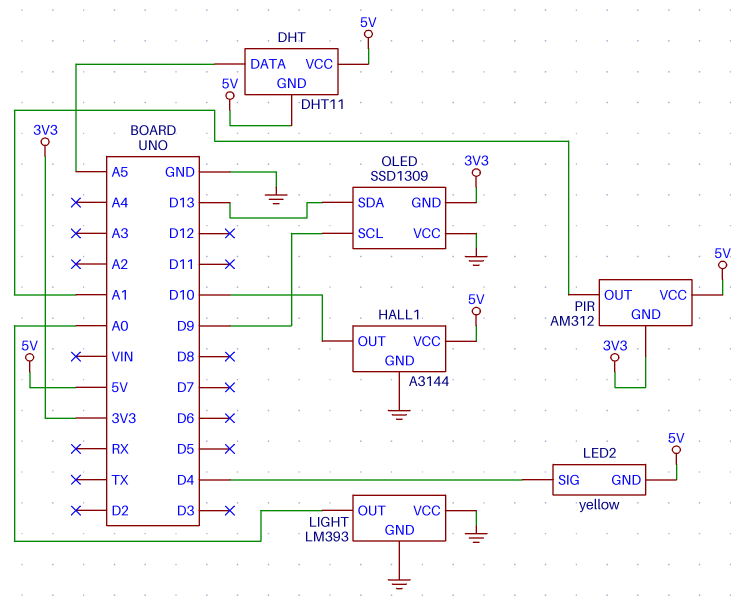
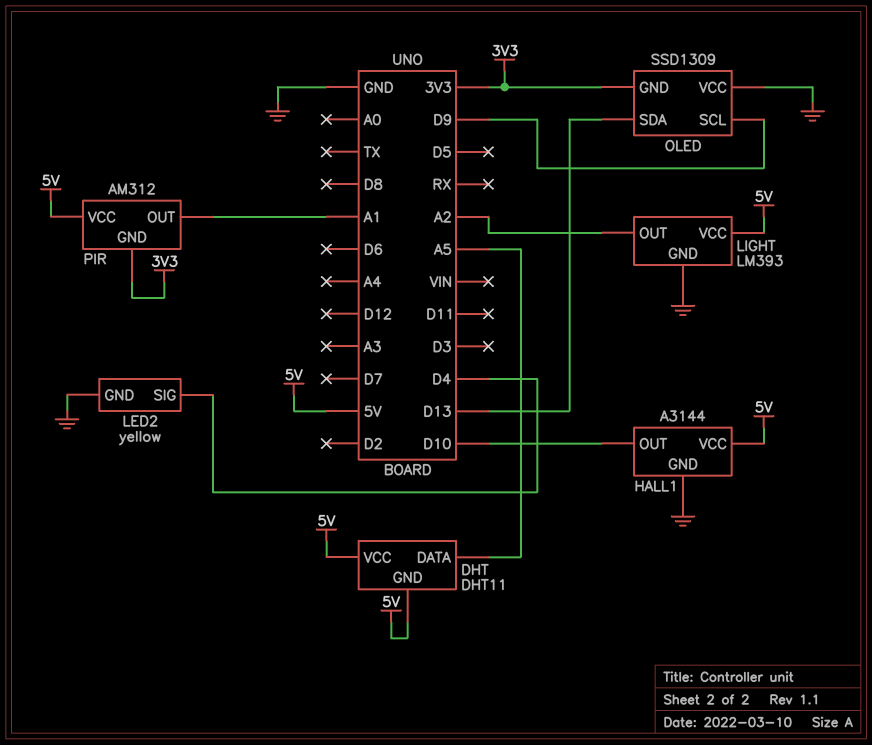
LED2 pin GND: 5V -> GND
LIGHT pin OUT: A0 -> A2
LIGHT pin VCC: GND -> 5V

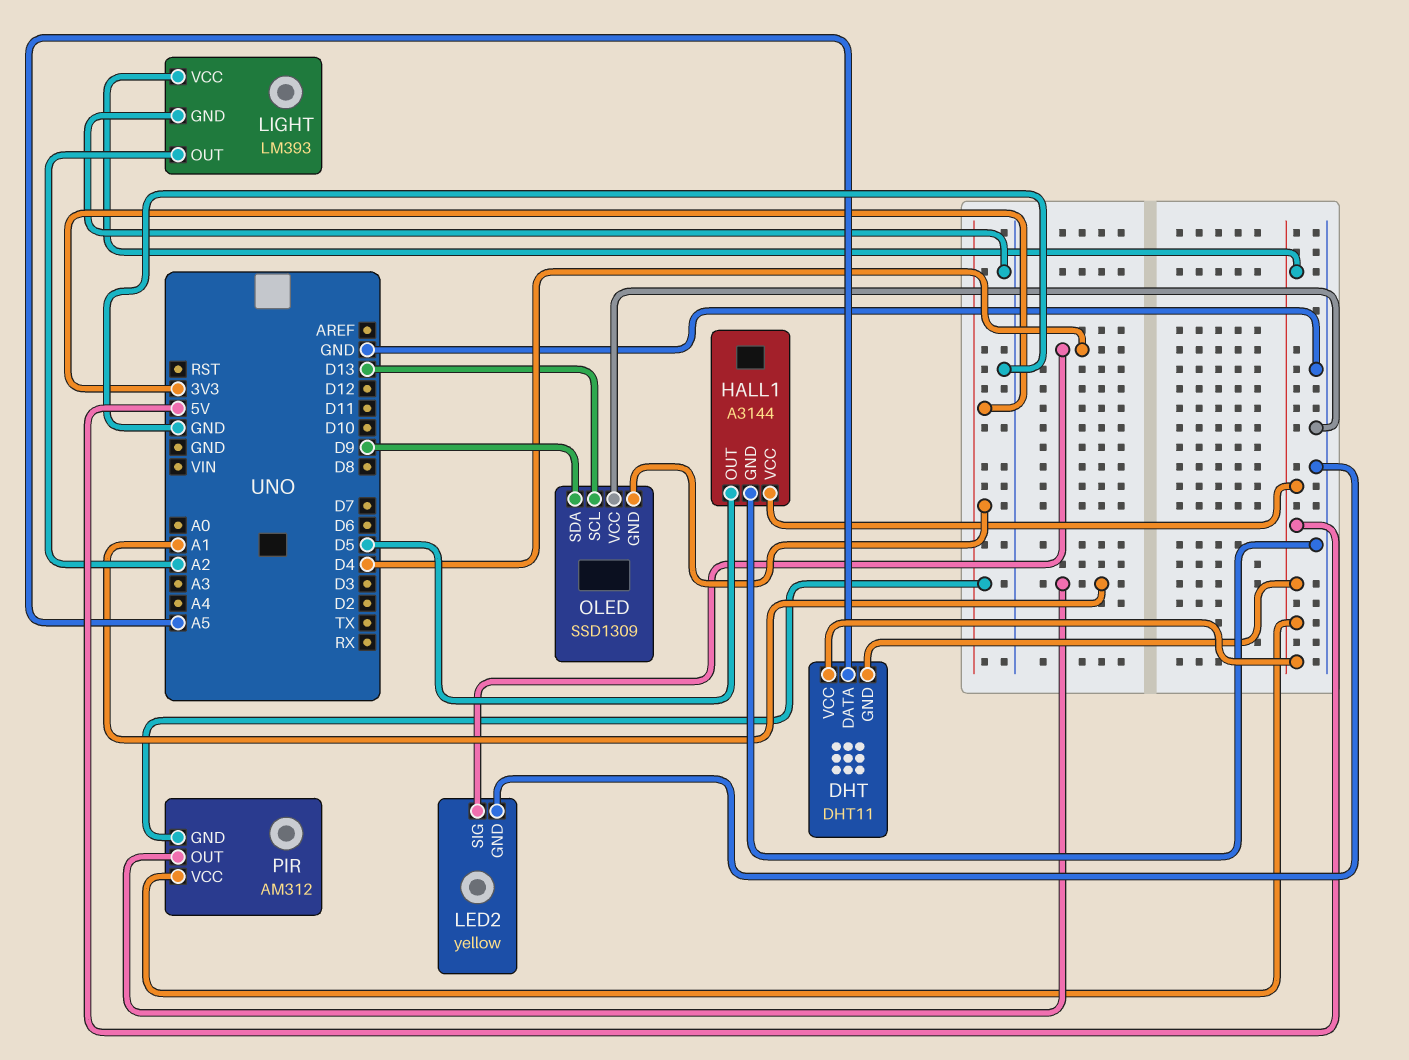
HALL1 pin OUT: D10 -> D5
OLED pin SCL: D9 -> D13
OLED pin SDA: D13 -> D9

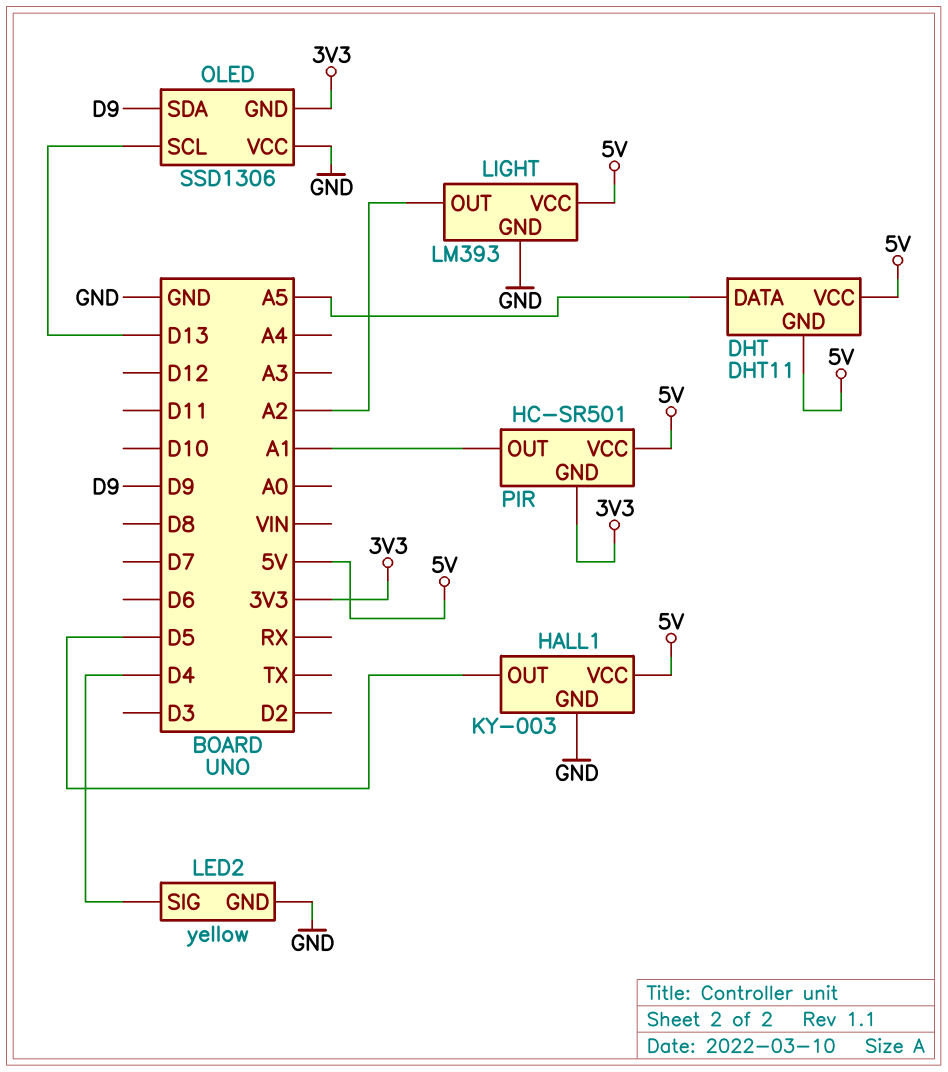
HALL1: A3144 -> KY-003
OLED: SSD1309 -> SSD1306
PIR: AM312 -> HC-SR501

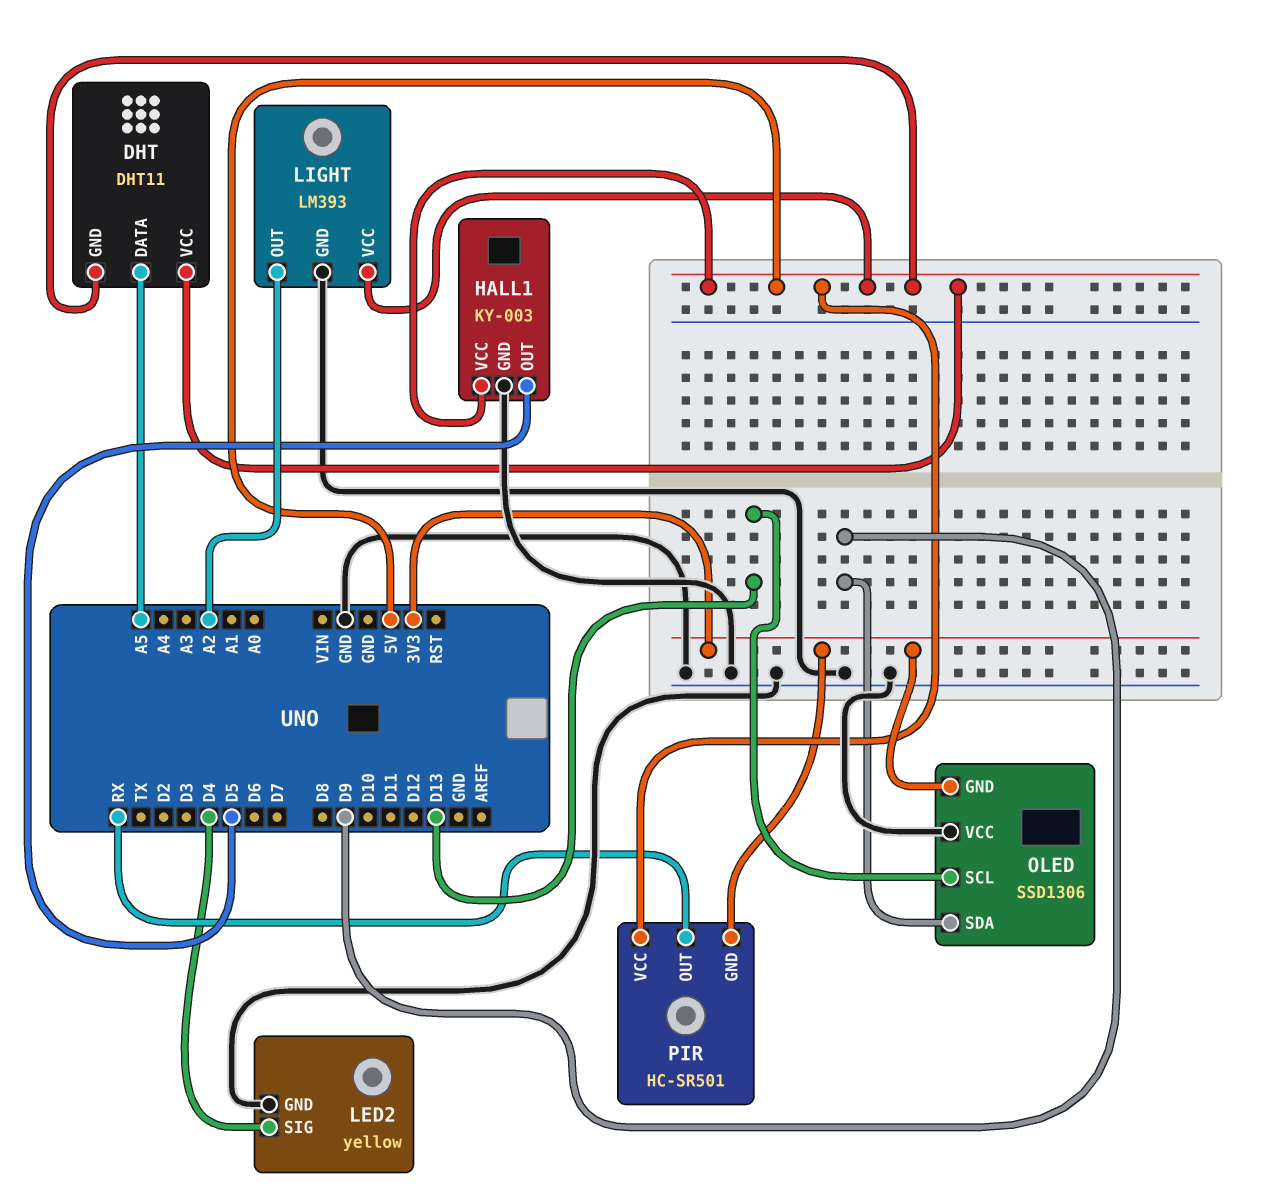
PIR pin OUT: A1 -> RX

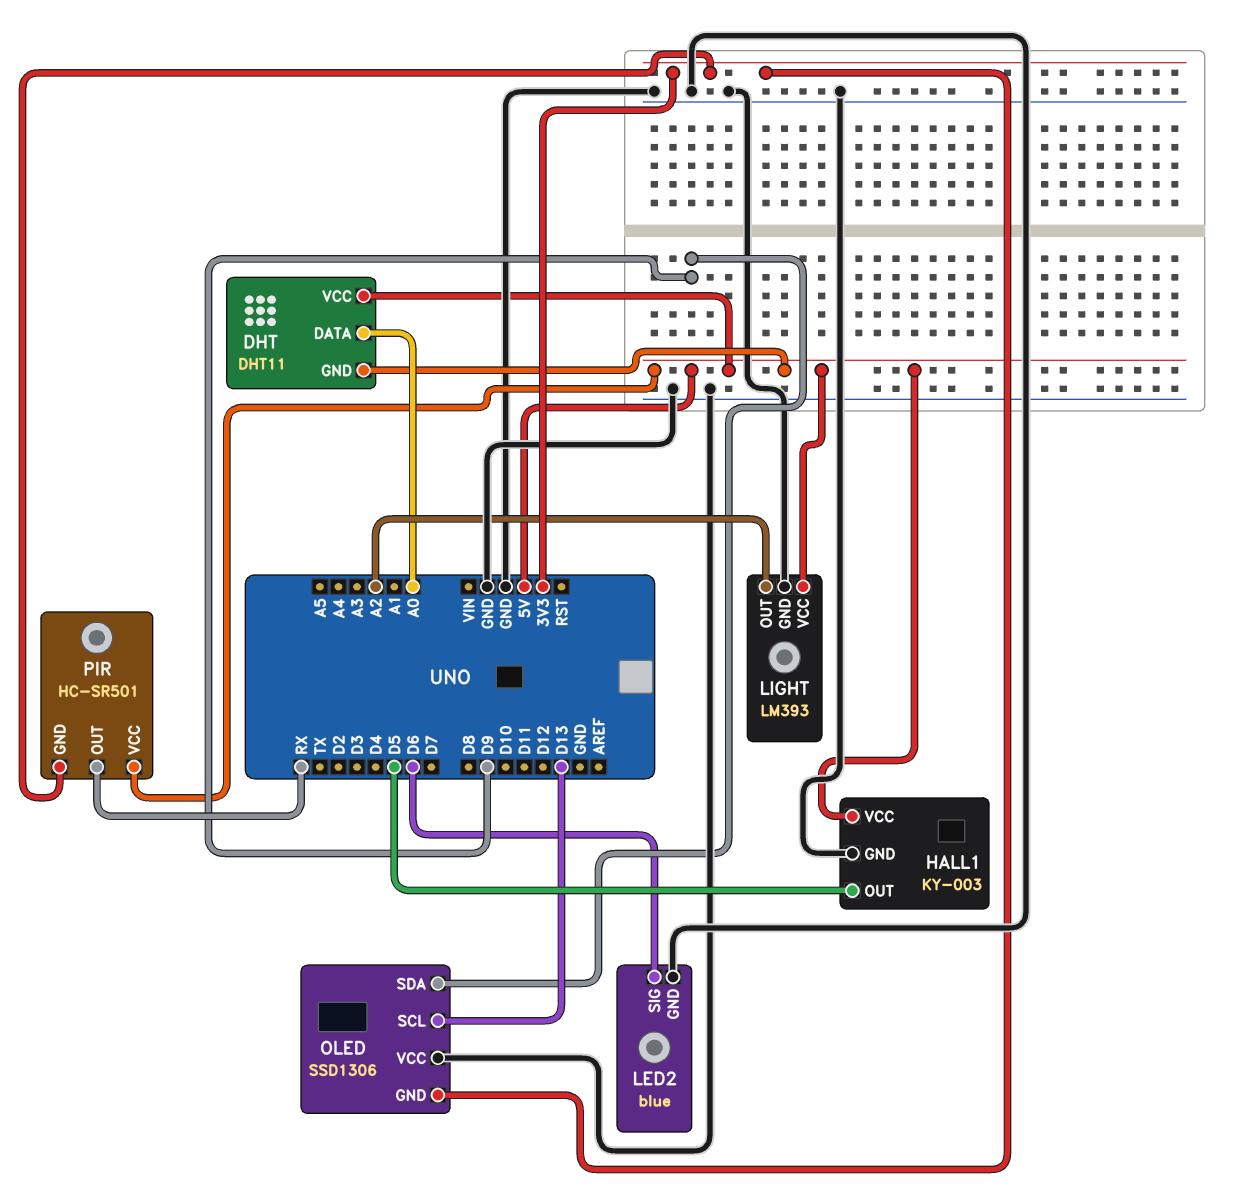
DHT pin DATA: A5 -> A0
LED2: yellow -> blue
LED2 pin SIG: D4 -> D6

